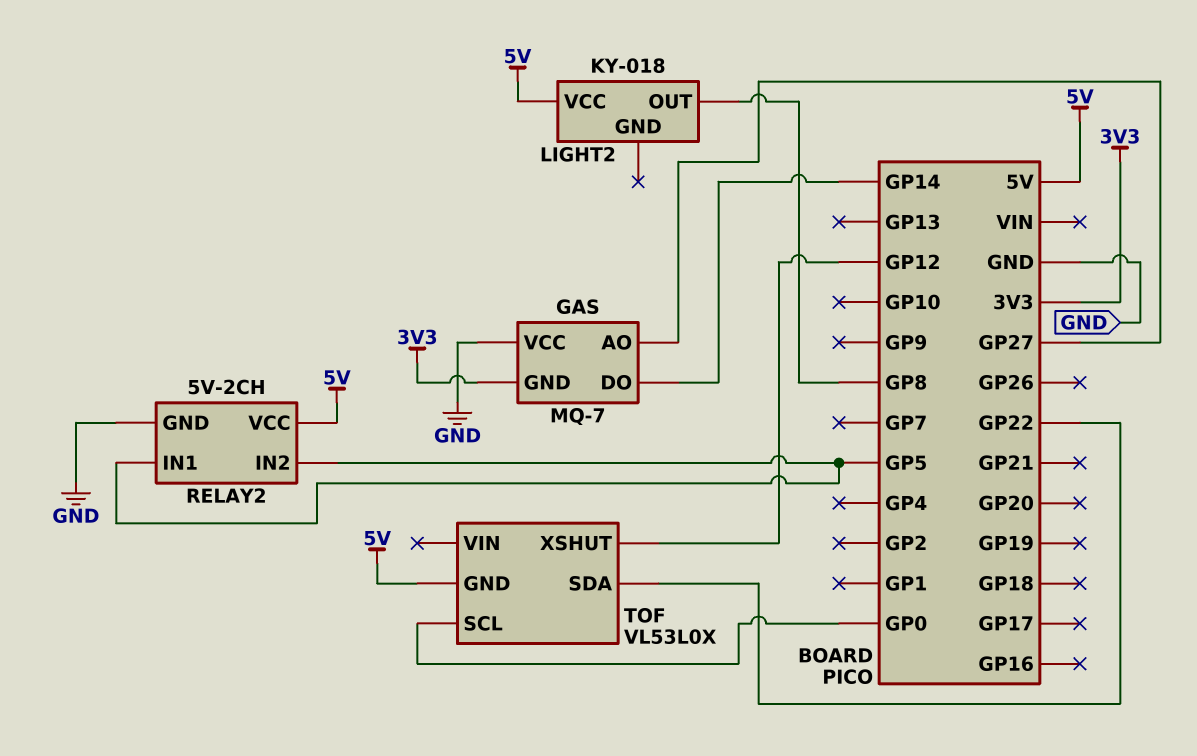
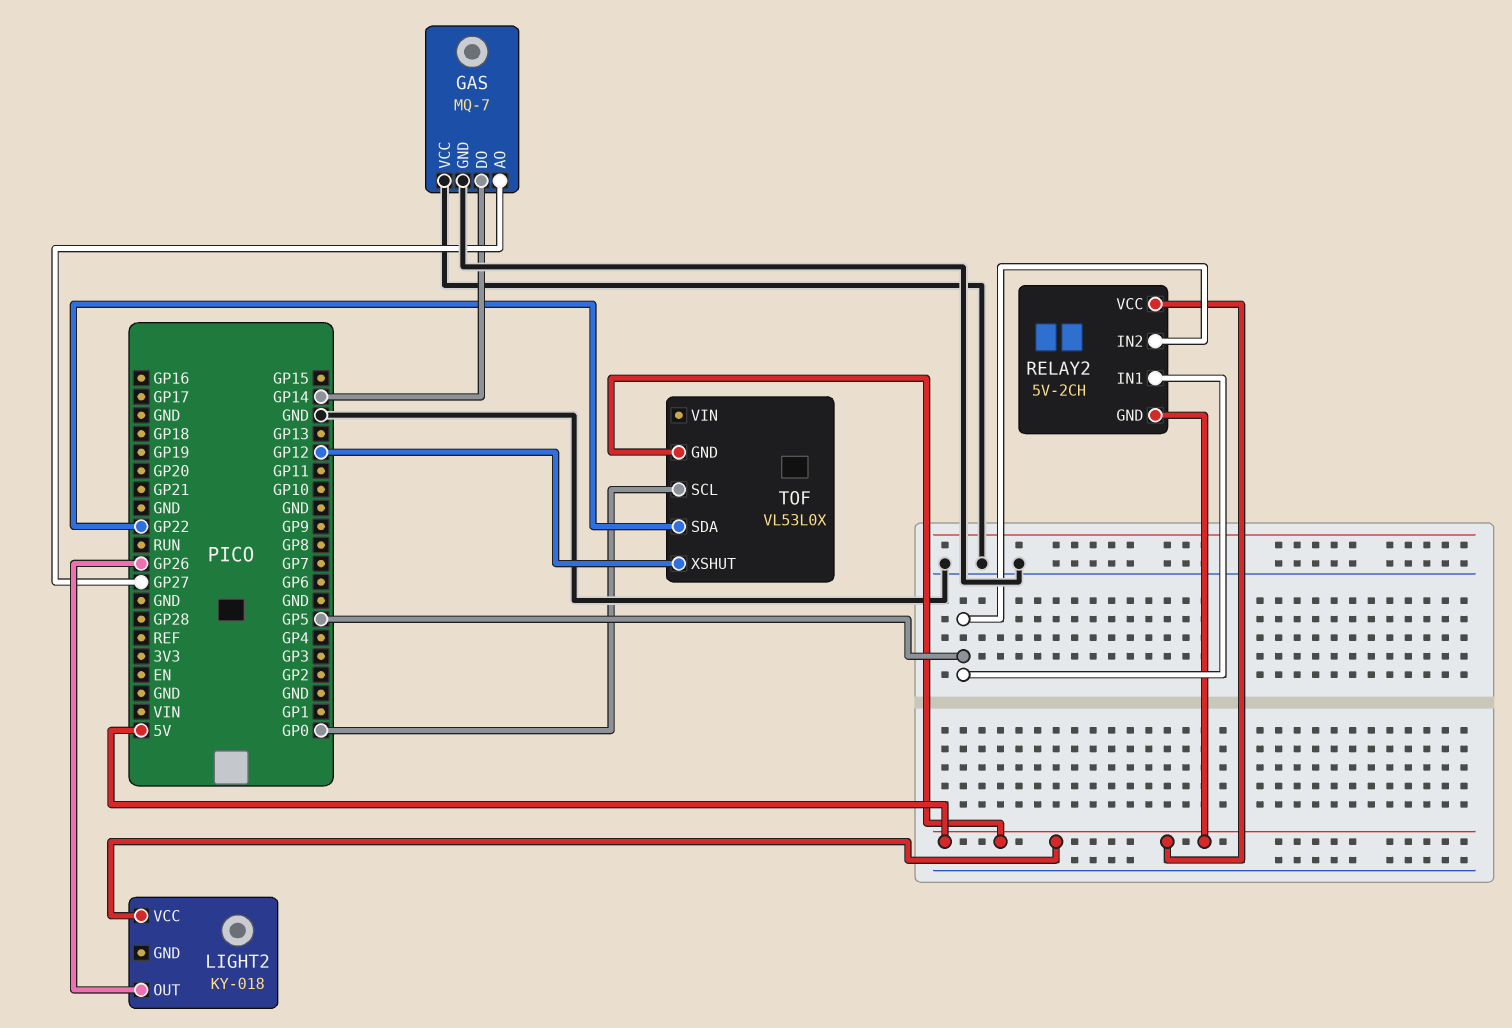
GAS pin GND: 3V3 -> GND
LIGHT2 pin OUT: GP8 -> GP26
RELAY2 pin GND: GND -> 5V

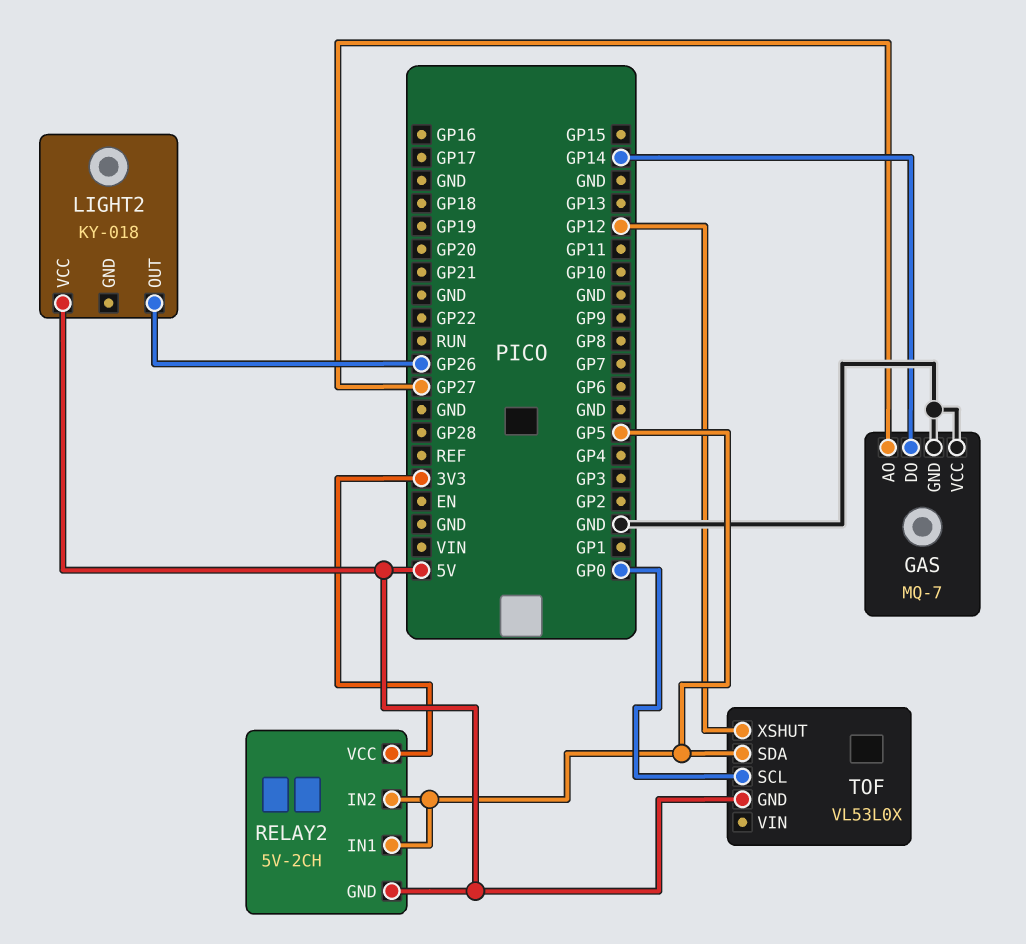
RELAY2 pin VCC: 5V -> 3V3
TOF pin SDA: GP22 -> GP5

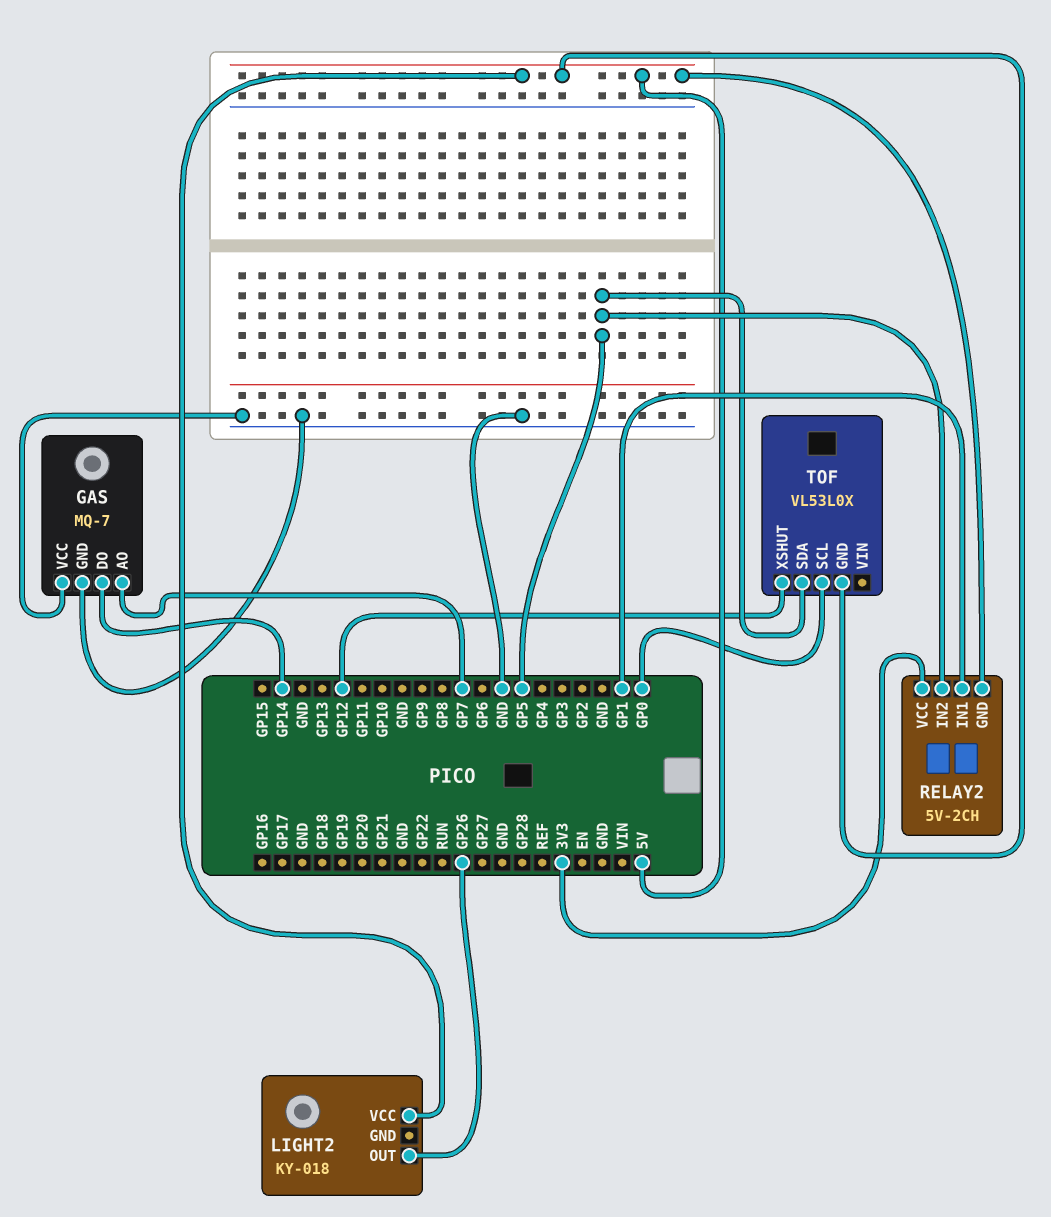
GAS pin AO: GP27 -> GP7
RELAY2 pin IN1: GP5 -> GP1

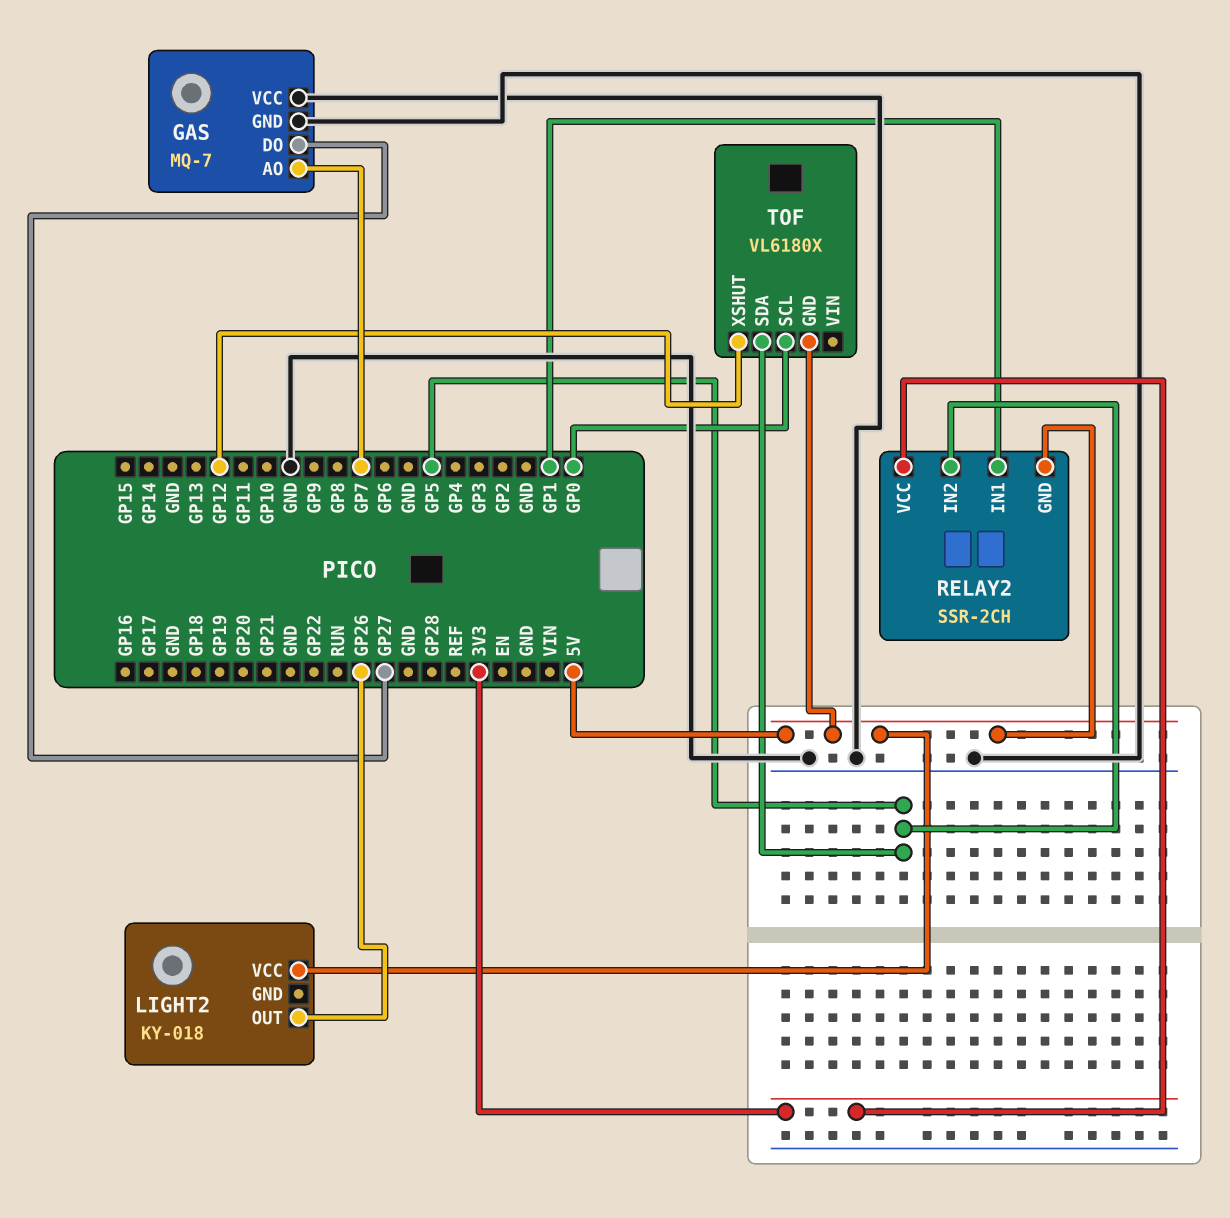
GAS pin DO: GP14 -> GP27
RELAY2: 5V-2CH -> SSR-2CH
TOF: VL53L0X -> VL6180X

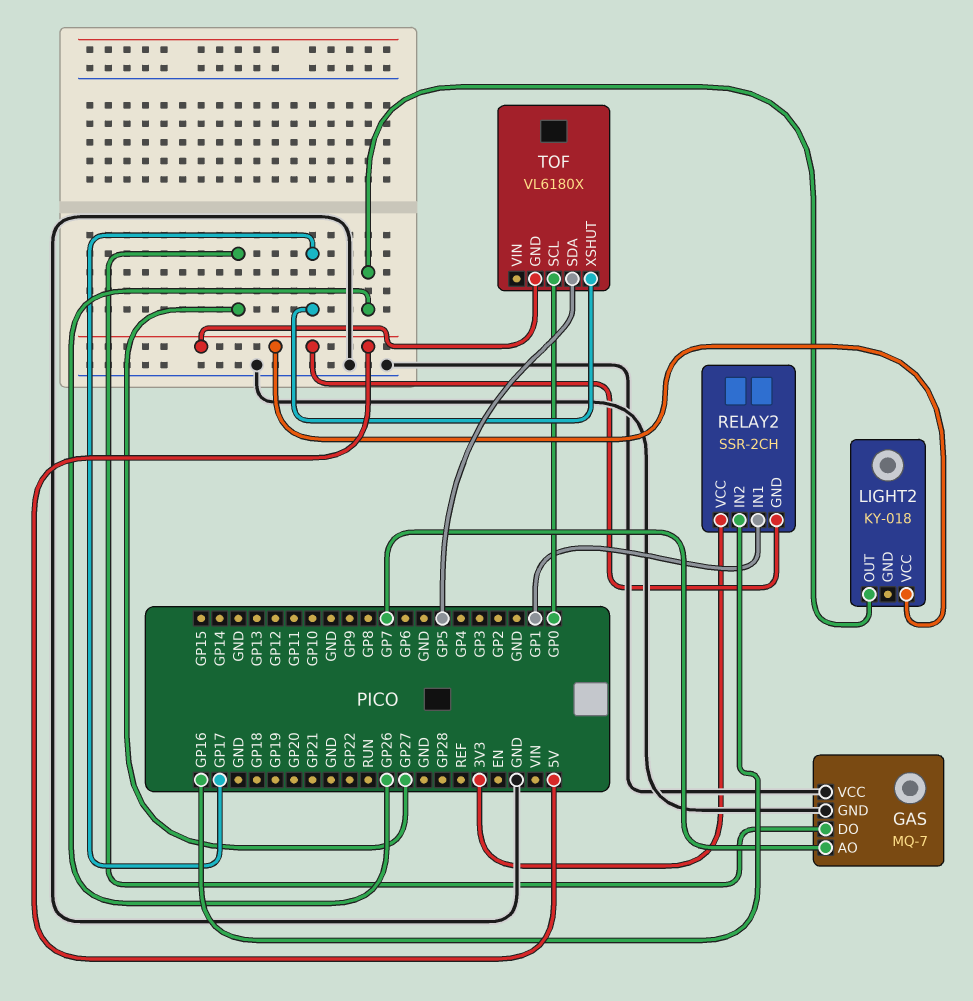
RELAY2 pin IN2: GP5 -> GP16
TOF pin XSHUT: GP12 -> GP17

